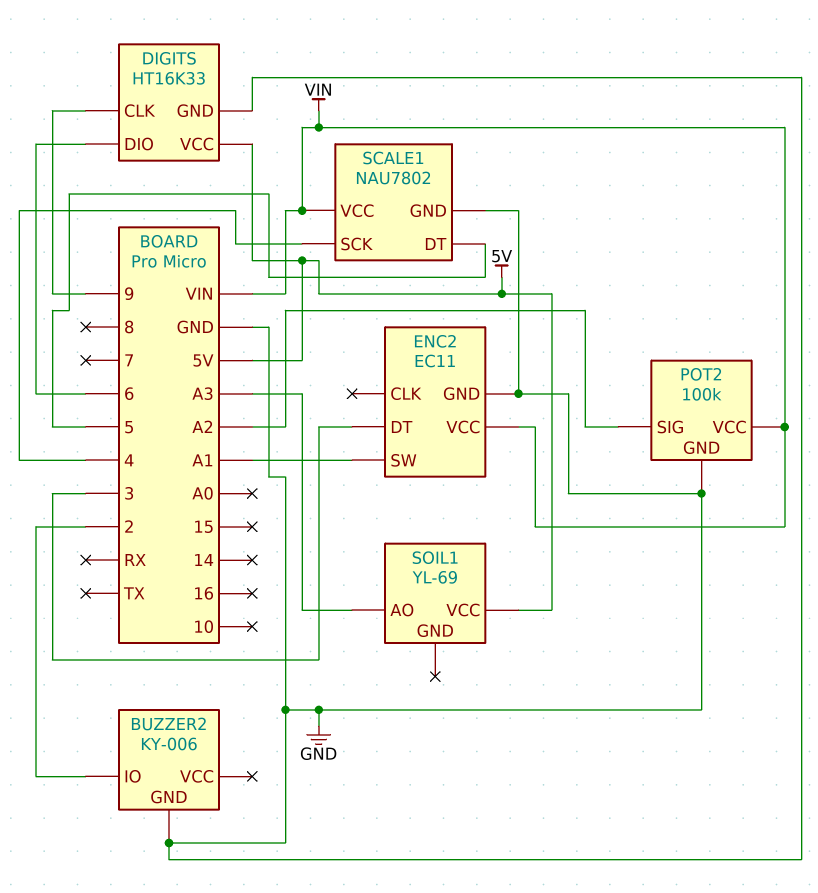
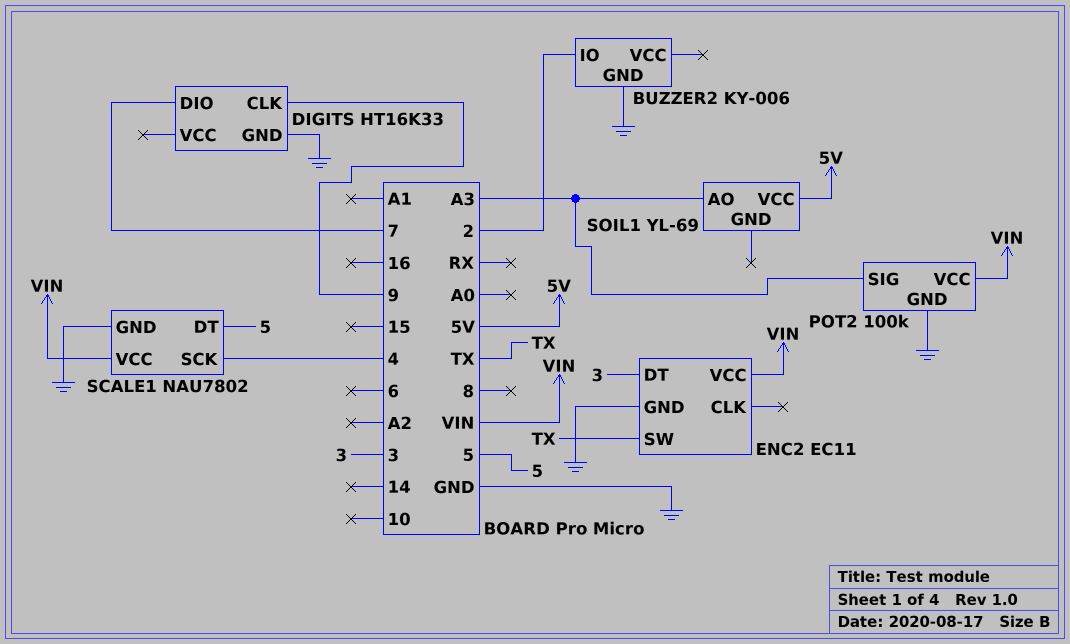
DIGITS pin DIO: 6 -> 7
DIGITS pin VCC: 5V -> none
ENC2 pin SW: A1 -> TX
POT2 pin SIG: A2 -> A3

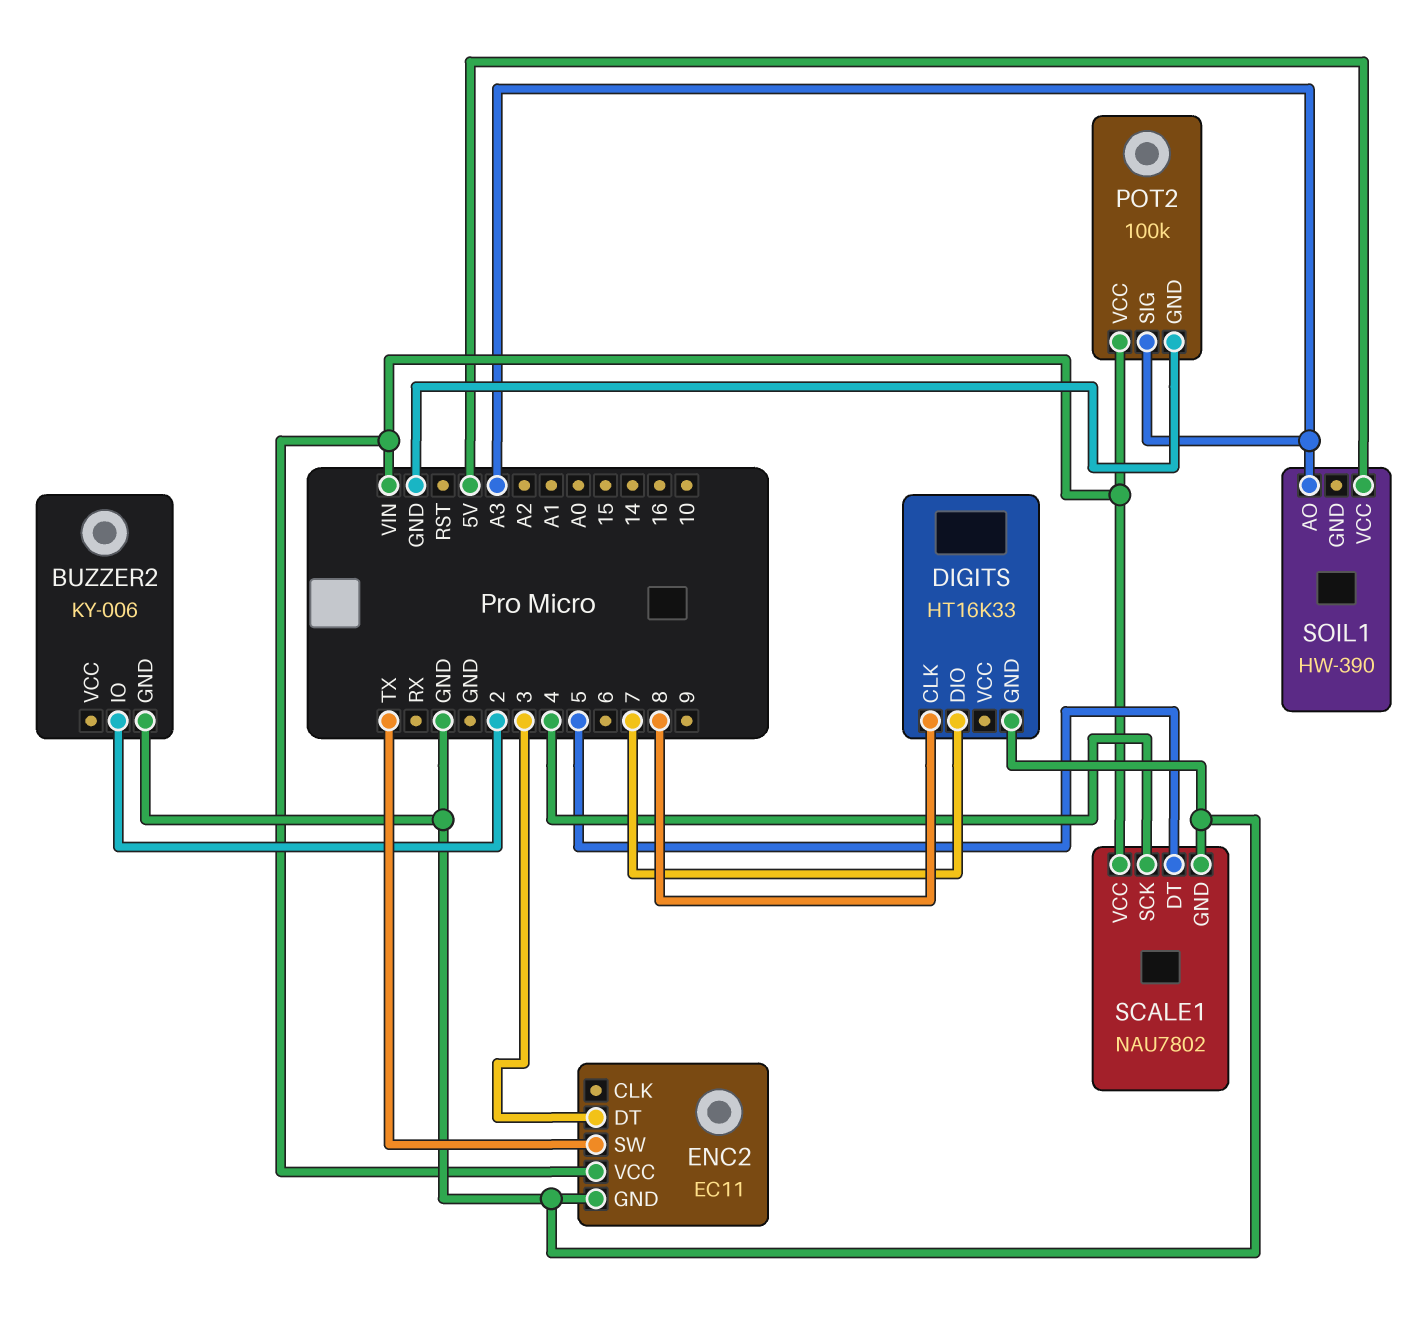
DIGITS pin CLK: 9 -> 8
SOIL1: YL-69 -> HW-390

